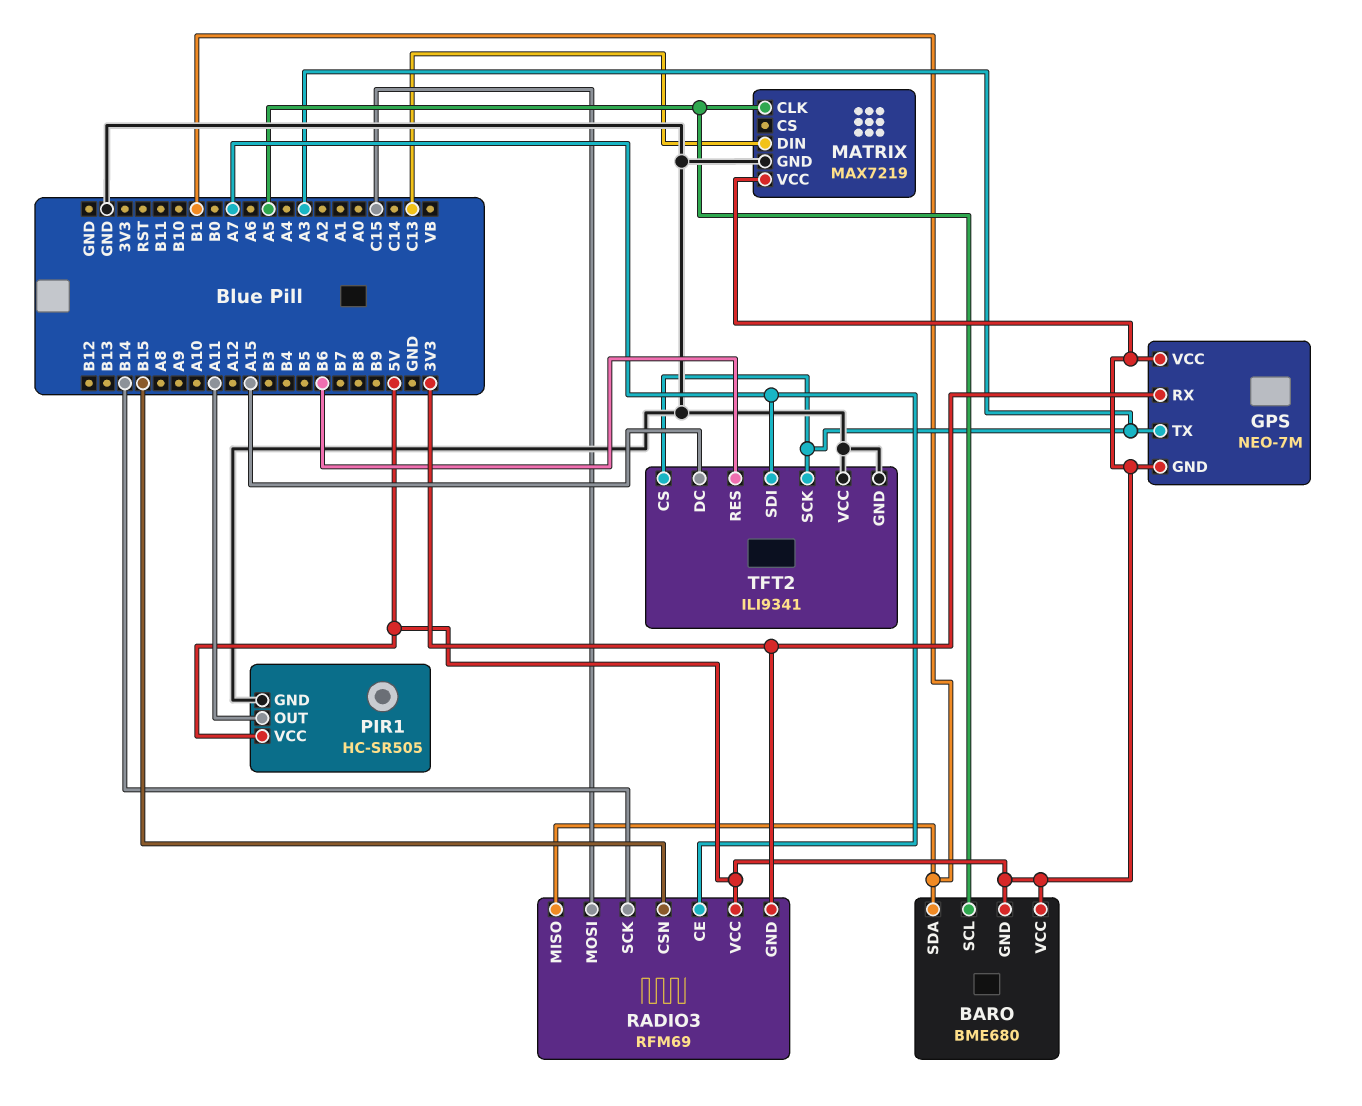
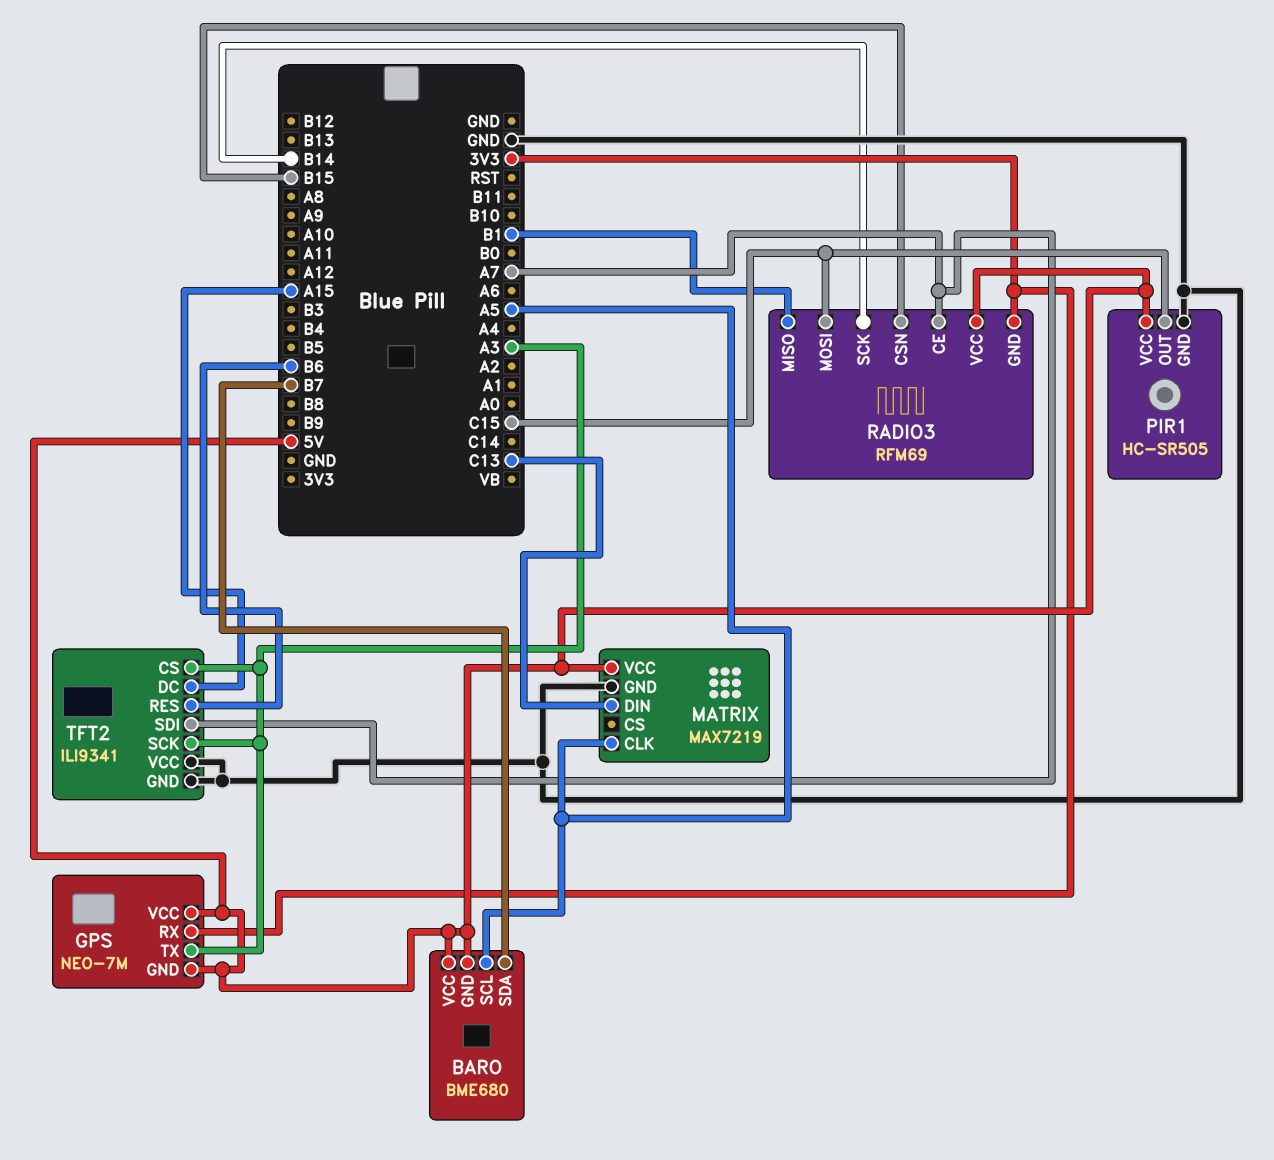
BARO pin SDA: B1 -> B7
PIR1 pin OUT: A11 -> C15

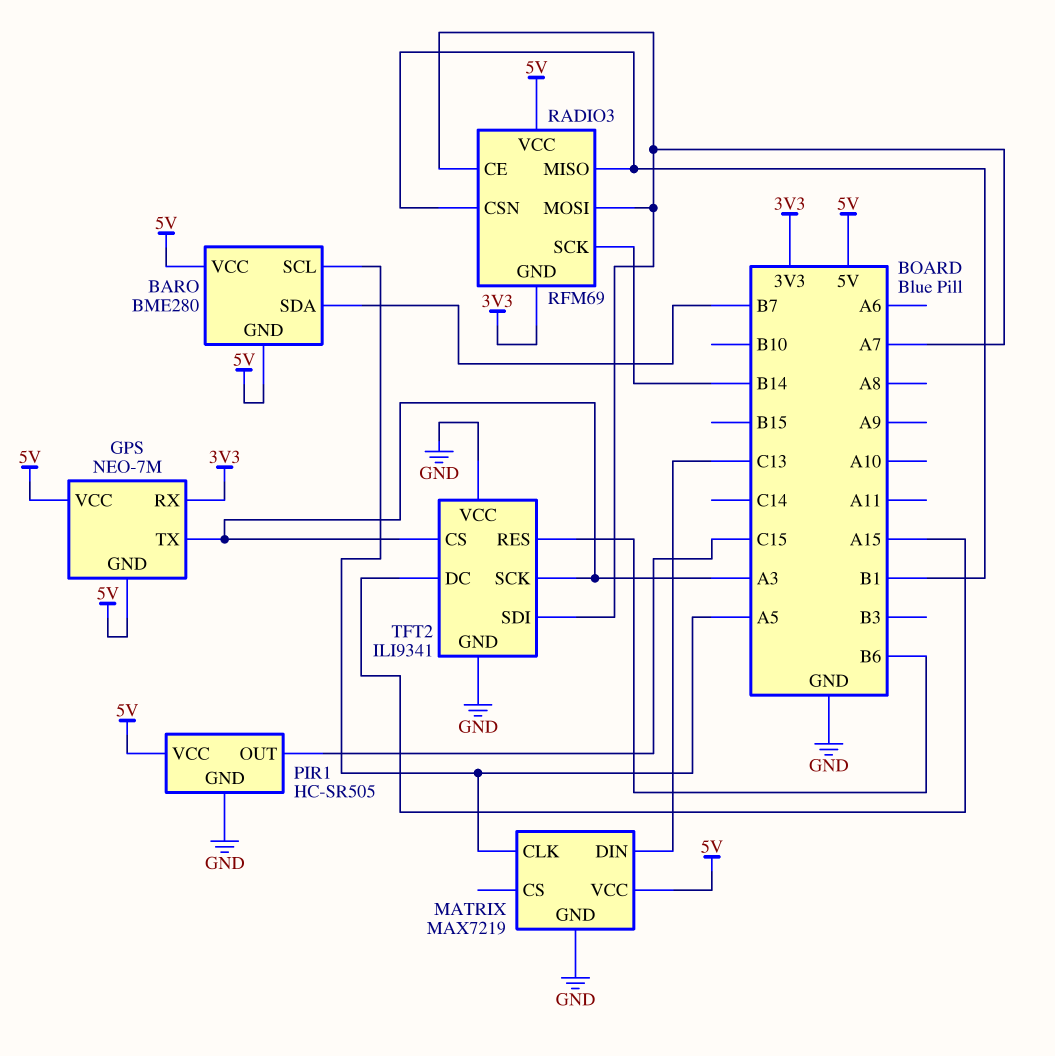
BARO: BME680 -> BME280
RADIO3 pin CSN: B15 -> B1
RADIO3 pin MOSI: C15 -> A7

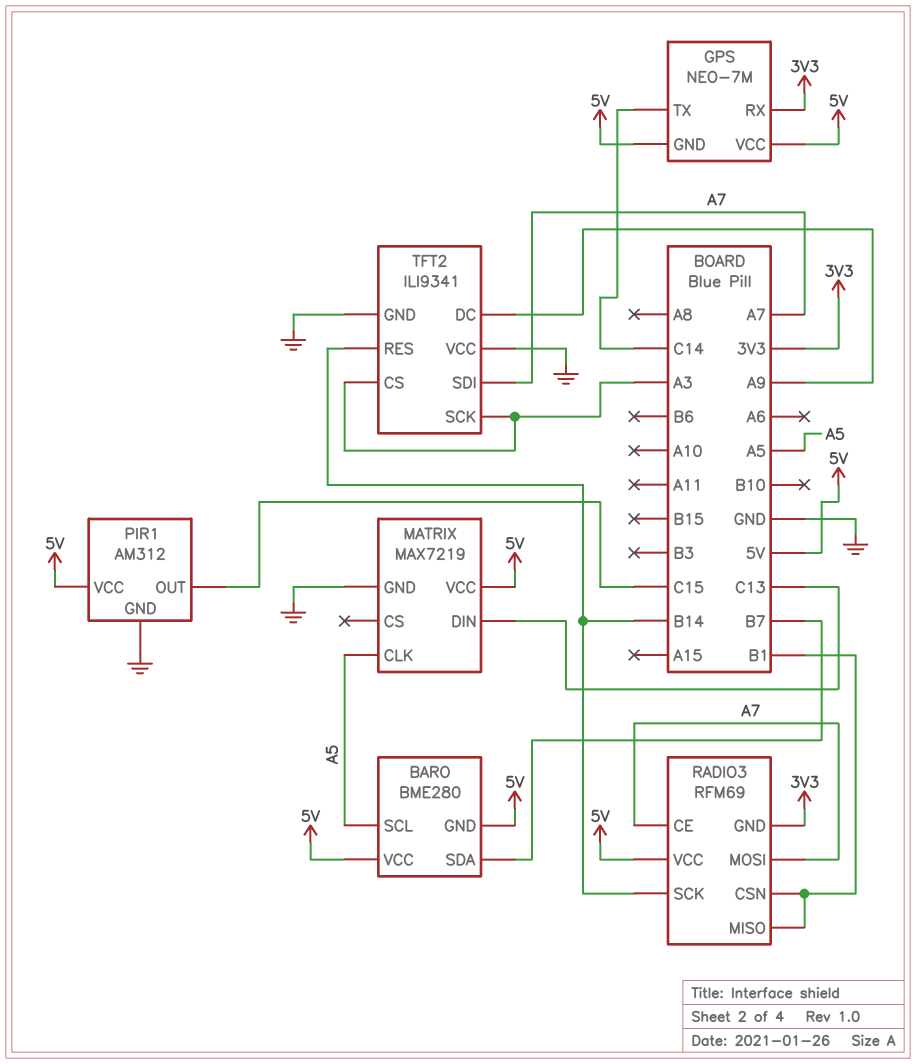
GPS pin TX: A3 -> C14
PIR1: HC-SR505 -> AM312
TFT2 pin DC: A15 -> A9
TFT2 pin RES: B6 -> B14

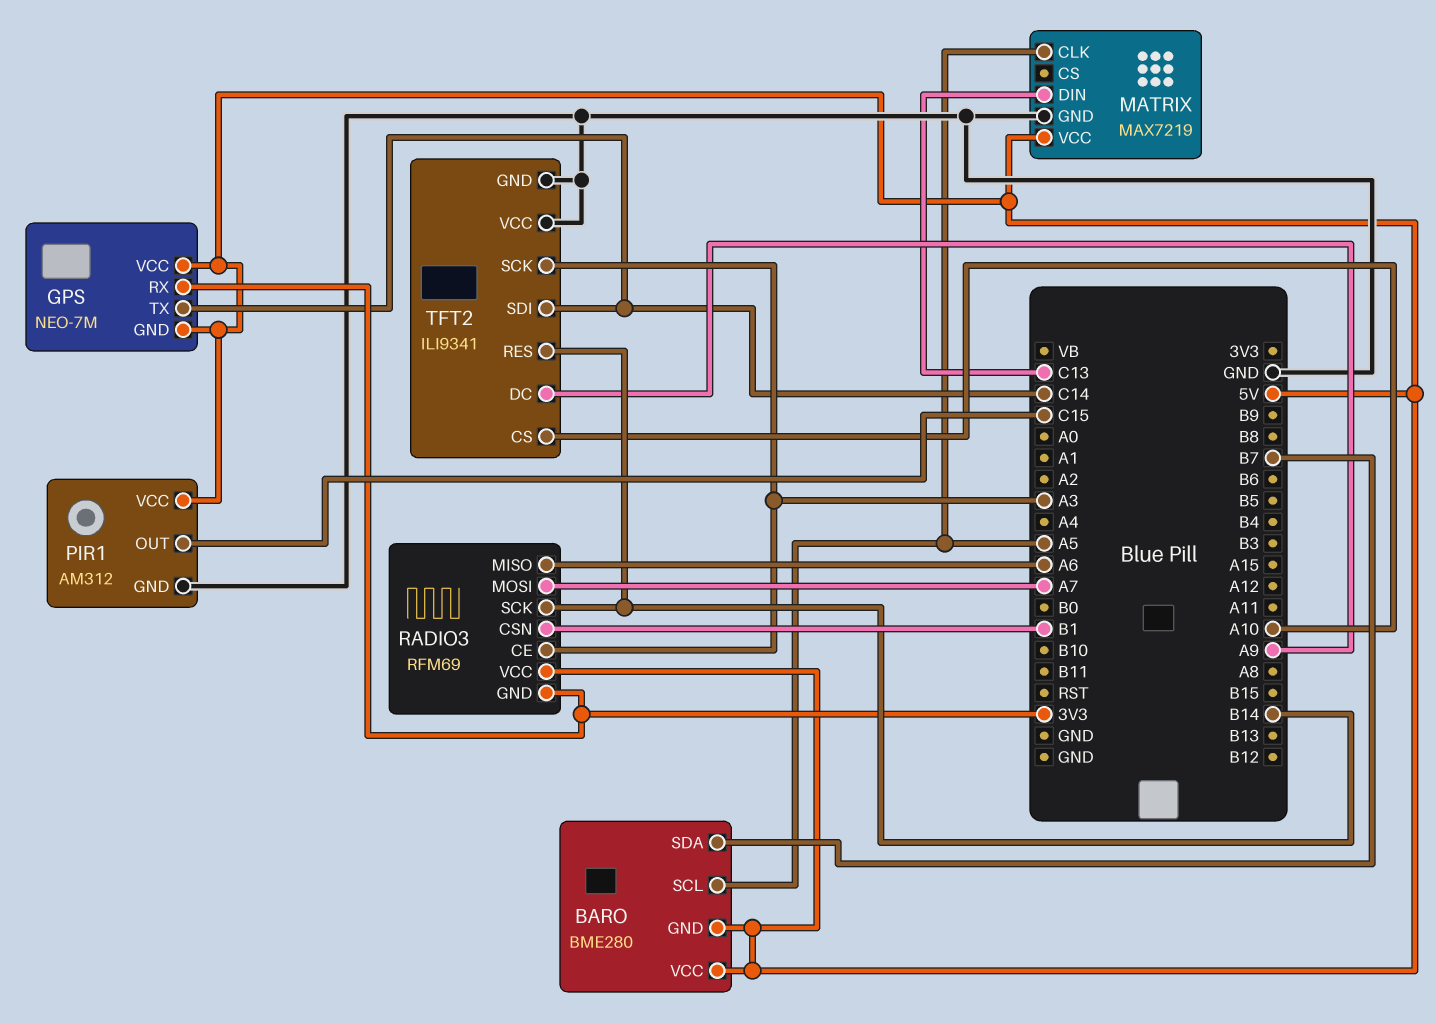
RADIO3 pin CE: A7 -> A3
RADIO3 pin MISO: B1 -> A6
TFT2 pin CS: A3 -> A10
TFT2 pin SDI: A7 -> C14

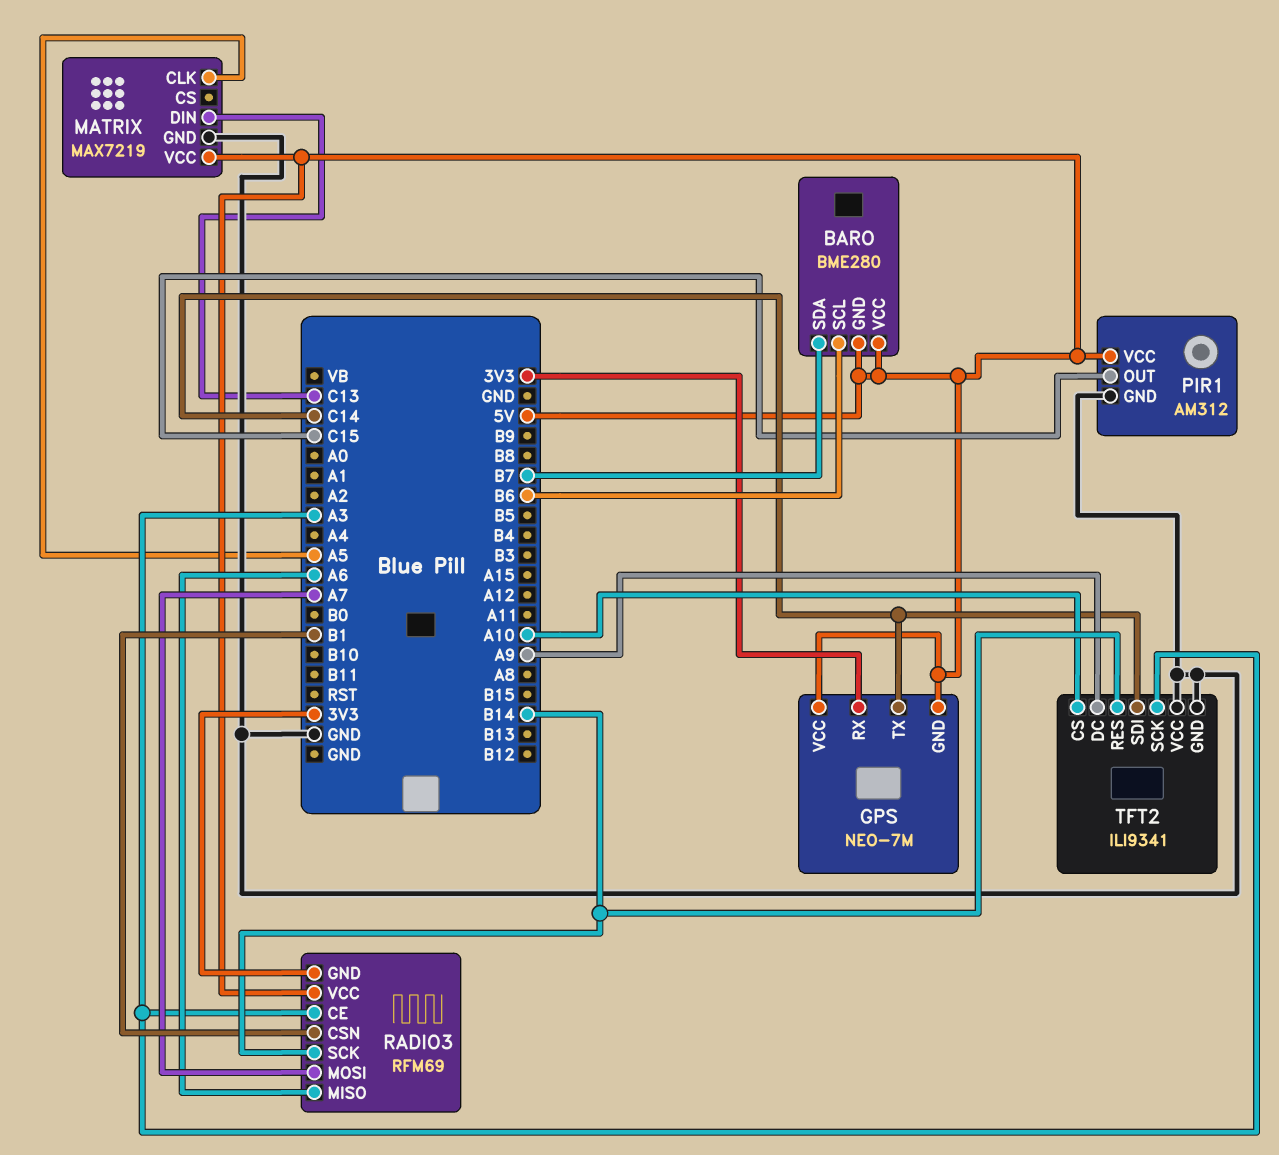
BARO pin SCL: A5 -> B6

